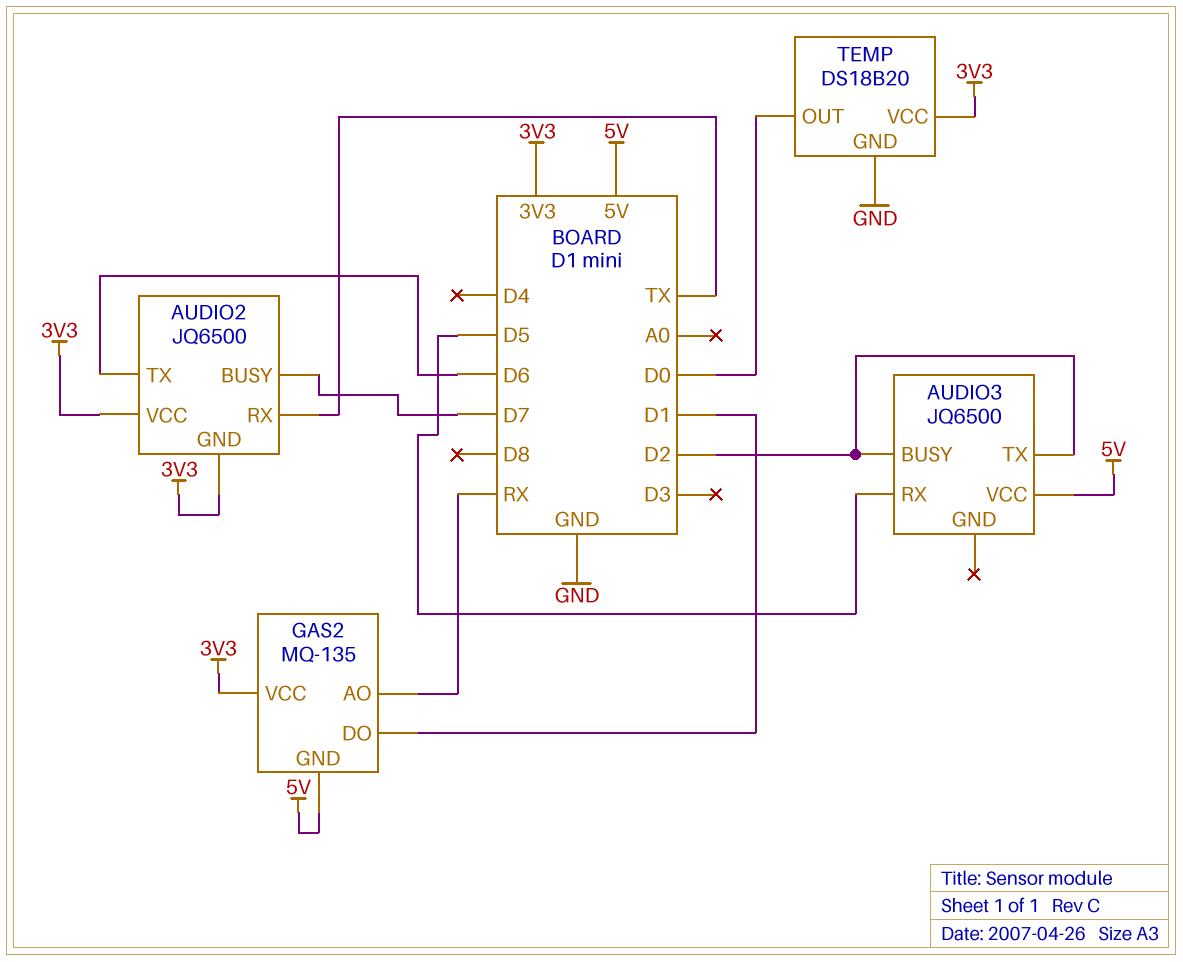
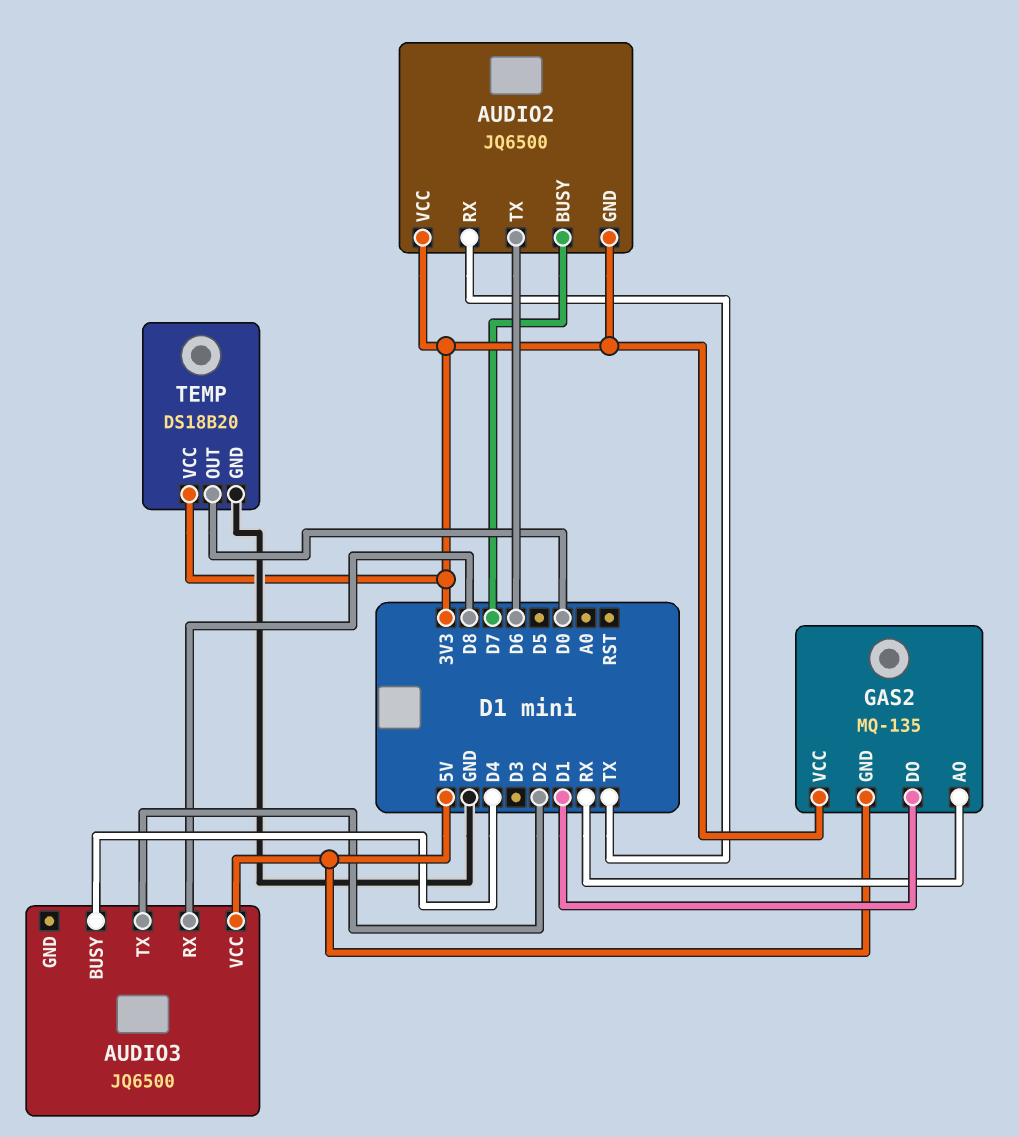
AUDIO3 pin BUSY: D2 -> D4
AUDIO3 pin RX: D5 -> D8

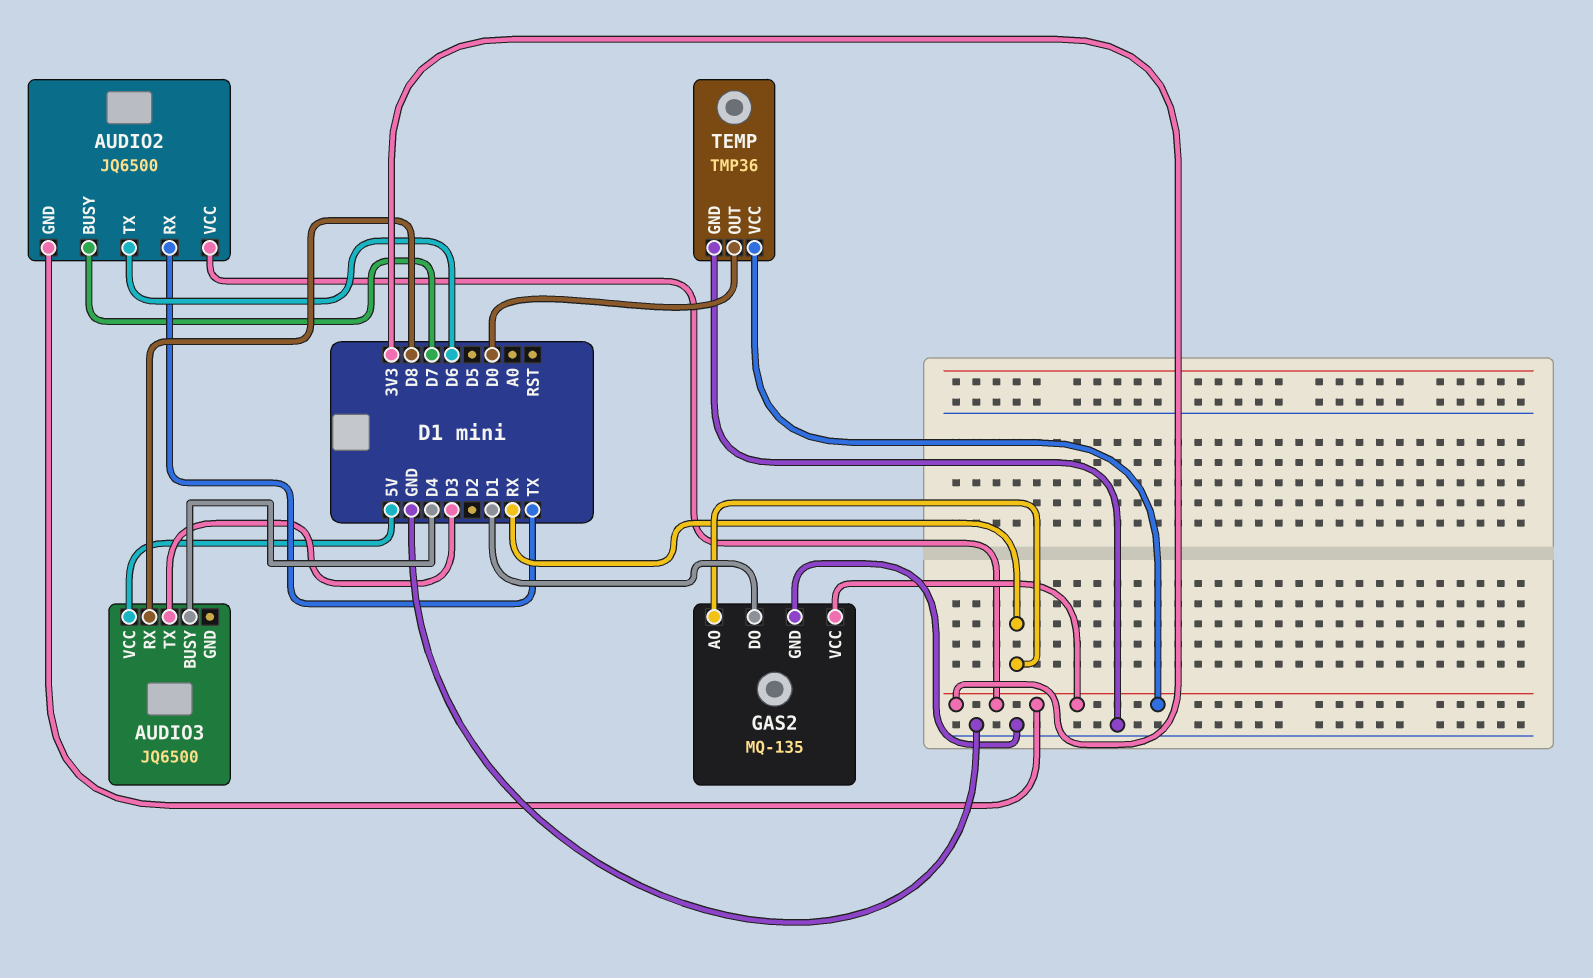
AUDIO3 pin TX: D2 -> D3
GAS2 pin GND: 5V -> GND
TEMP: DS18B20 -> TMP36

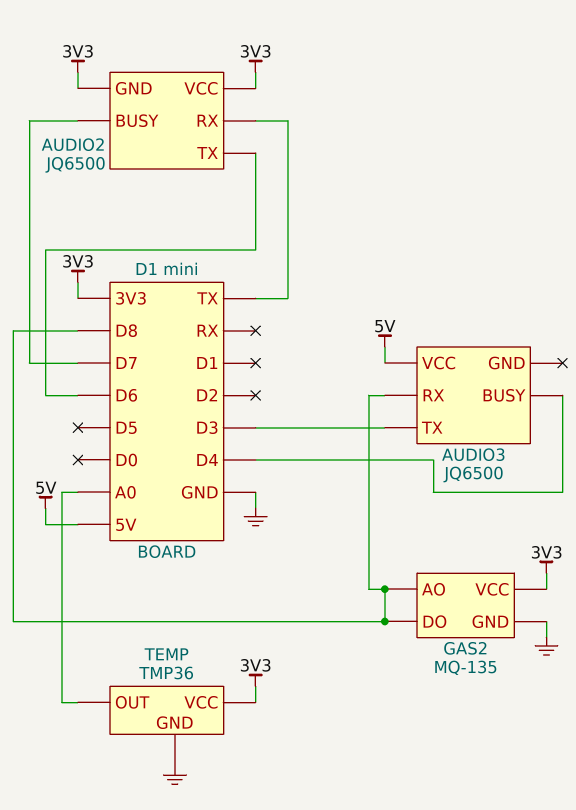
GAS2 pin AO: RX -> D8
GAS2 pin DO: D1 -> D8
TEMP pin OUT: D0 -> A0

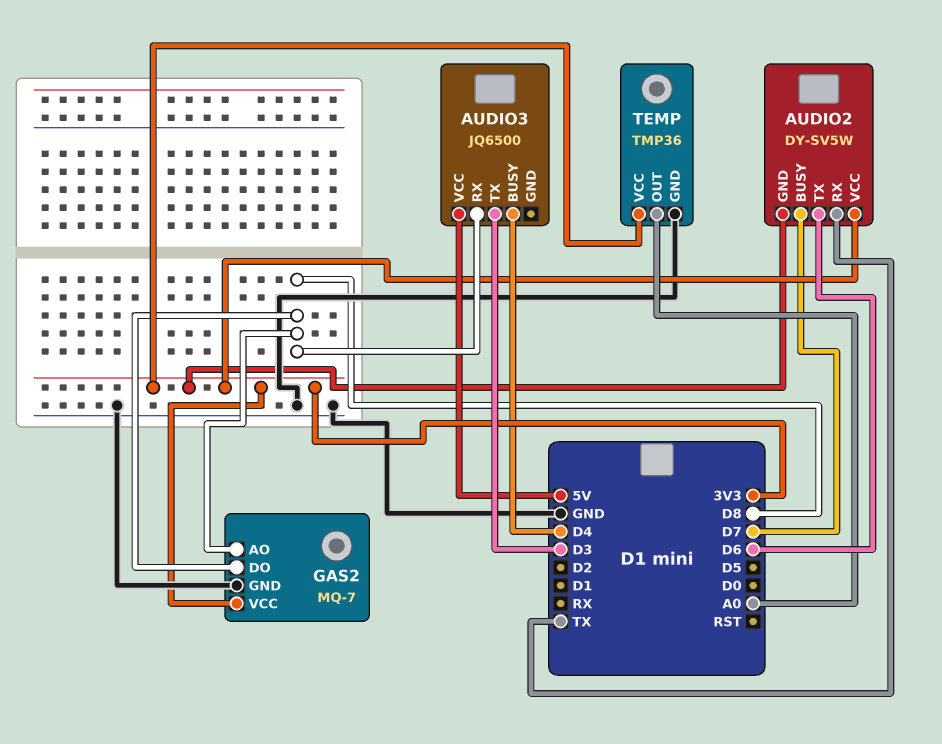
AUDIO2: JQ6500 -> DY-SV5W
GAS2: MQ-135 -> MQ-7

